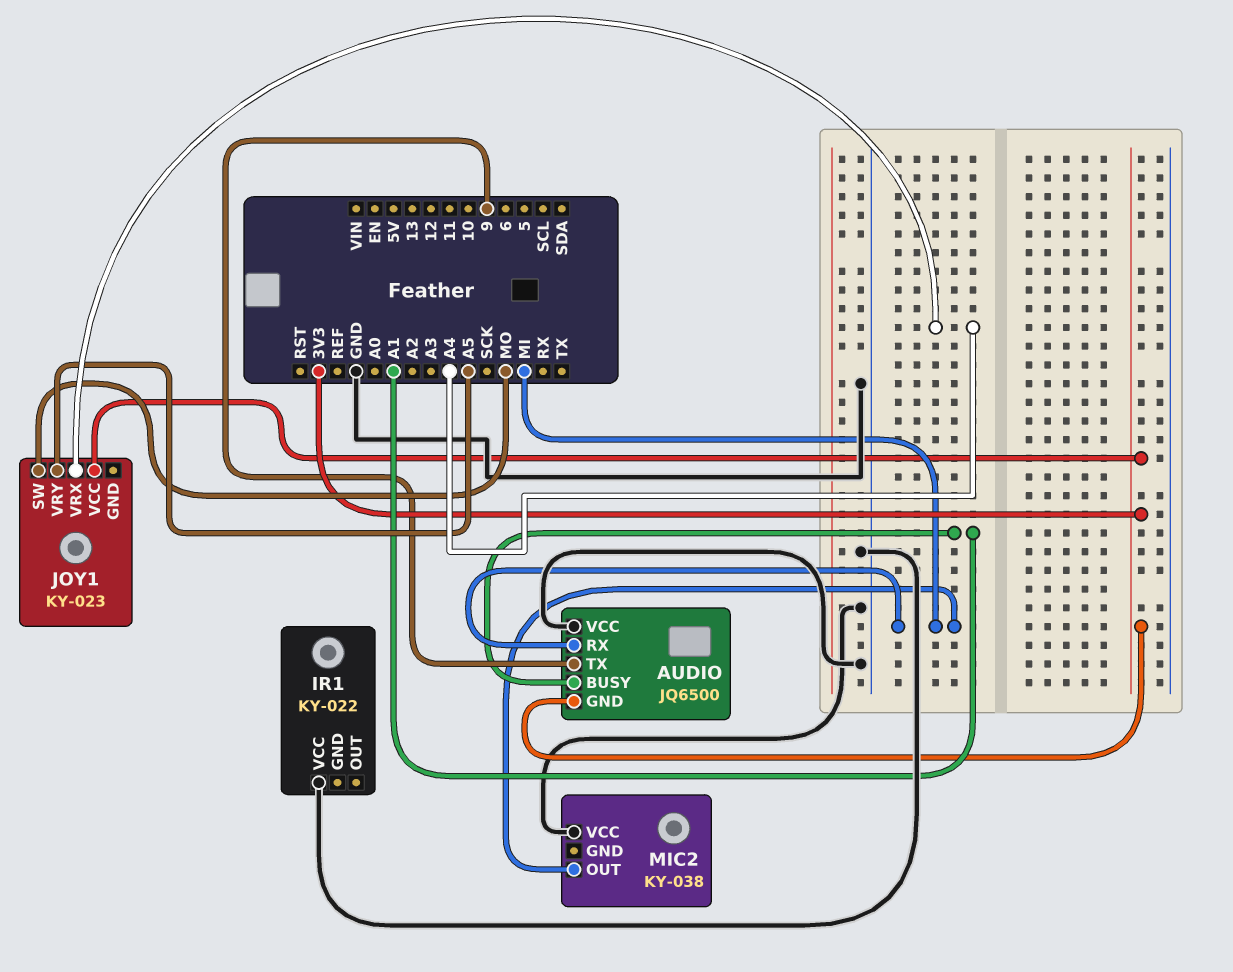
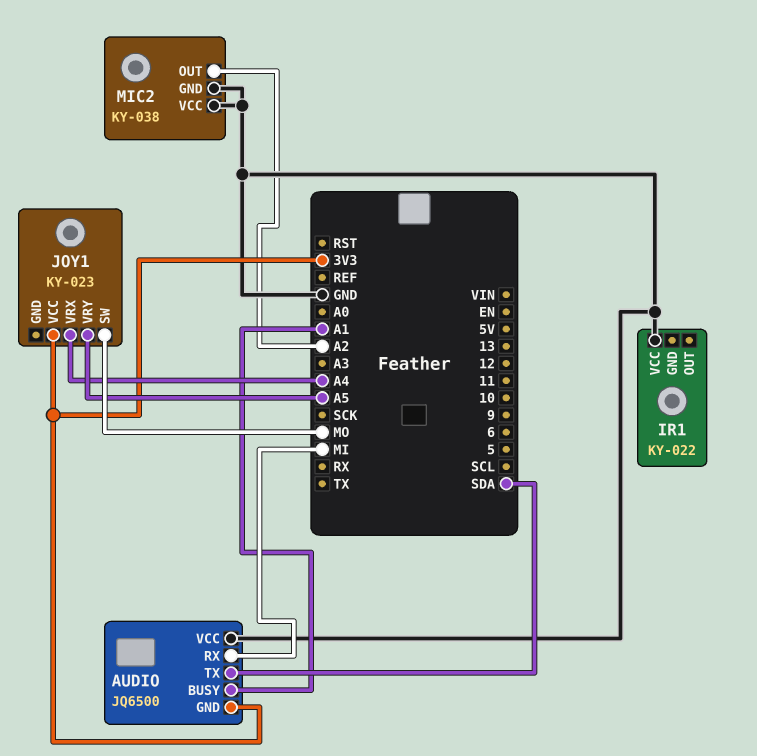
AUDIO pin TX: 9 -> SDA
MIC2 pin GND: none -> GND
MIC2 pin OUT: MI -> A2

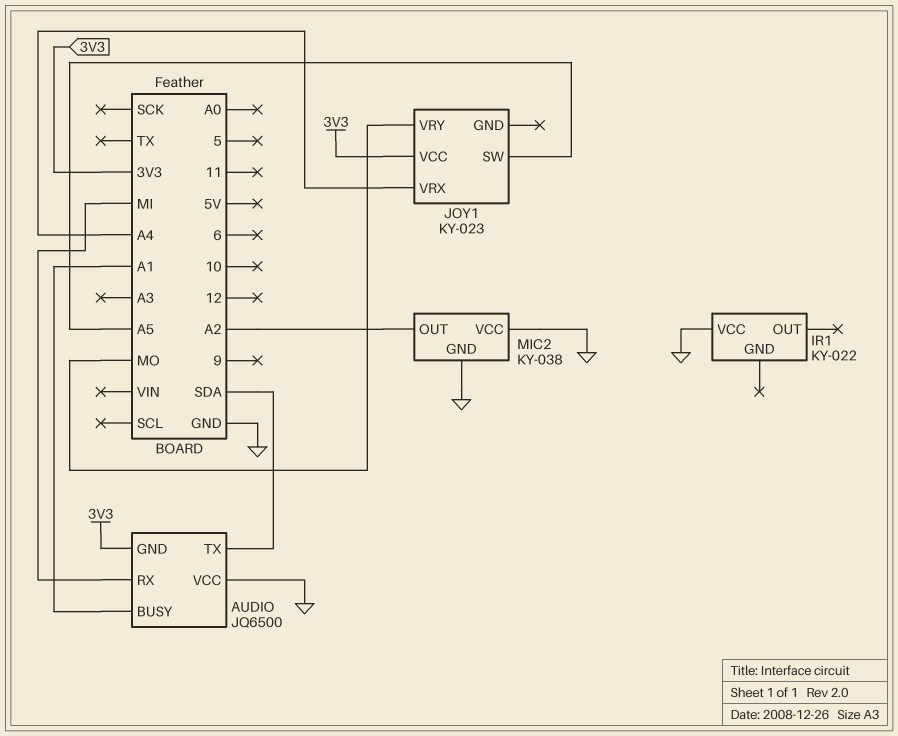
JOY1 pin SW: MO -> A5
JOY1 pin VRY: A5 -> MO

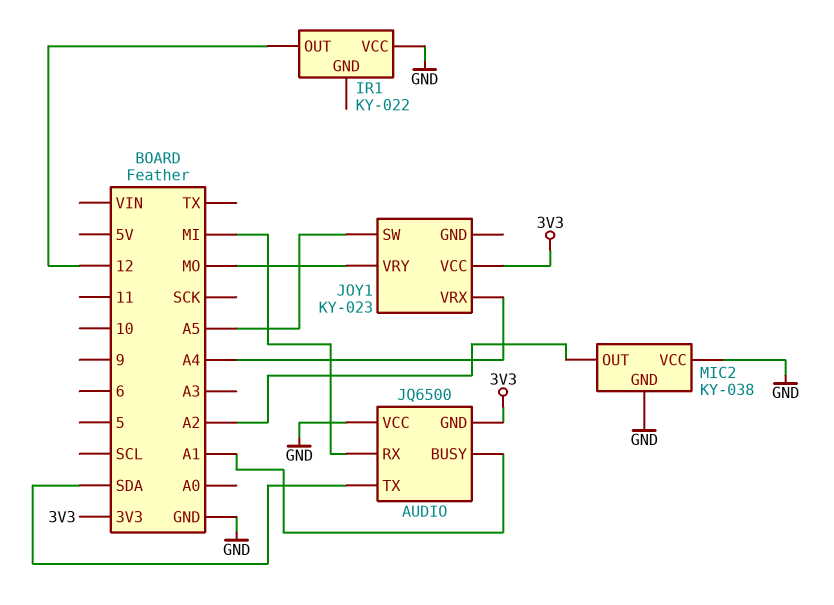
IR1 pin OUT: none -> 12

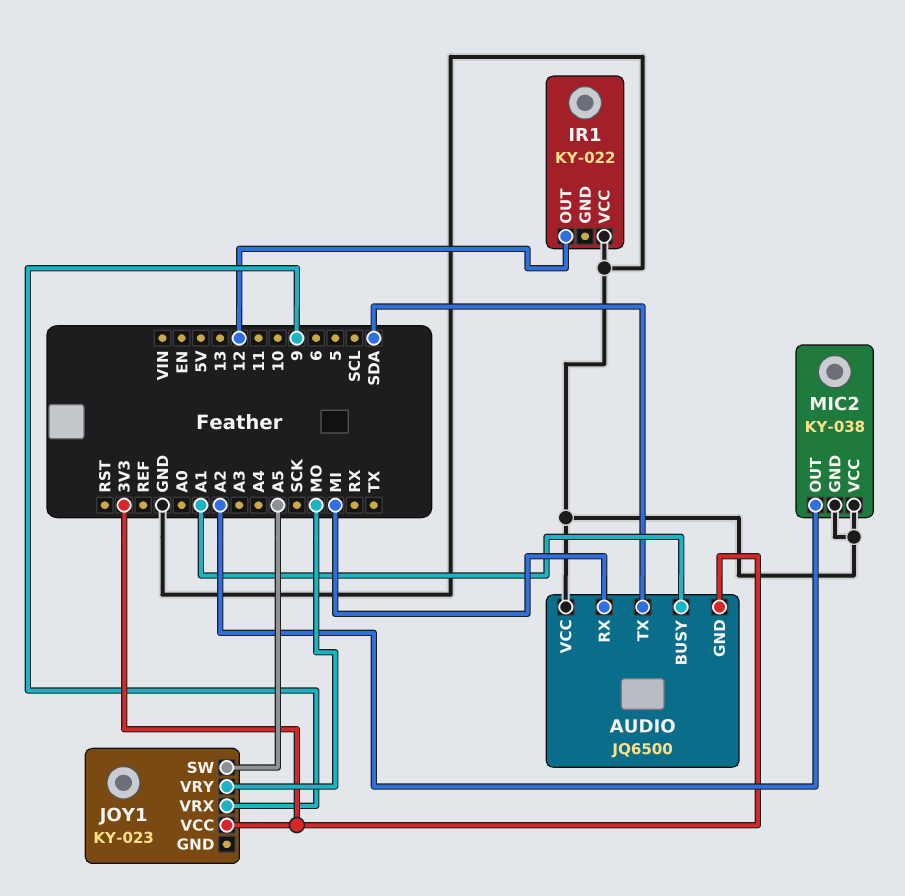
JOY1 pin VRX: A4 -> 9

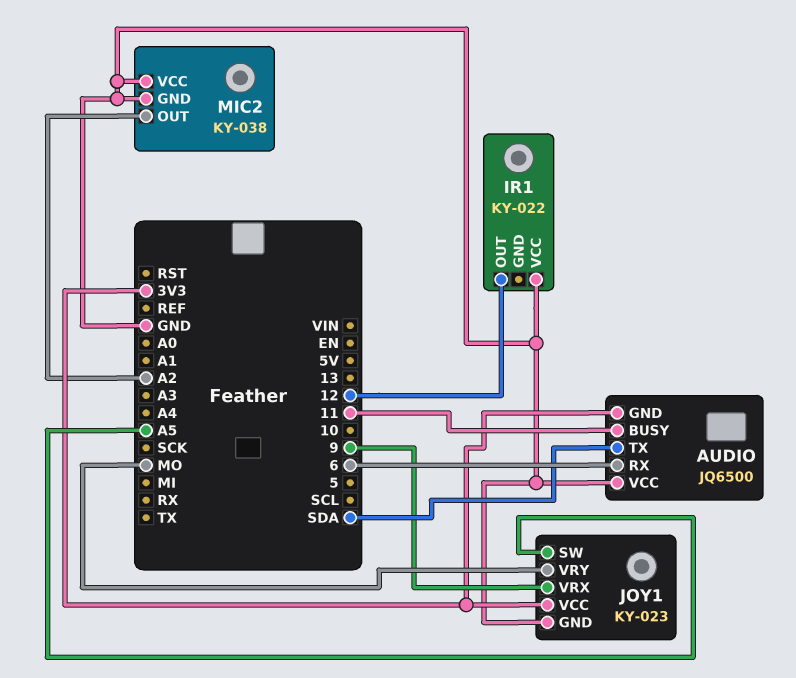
AUDIO pin BUSY: A1 -> 11
AUDIO pin RX: MI -> 6
JOY1 pin GND: none -> GND

